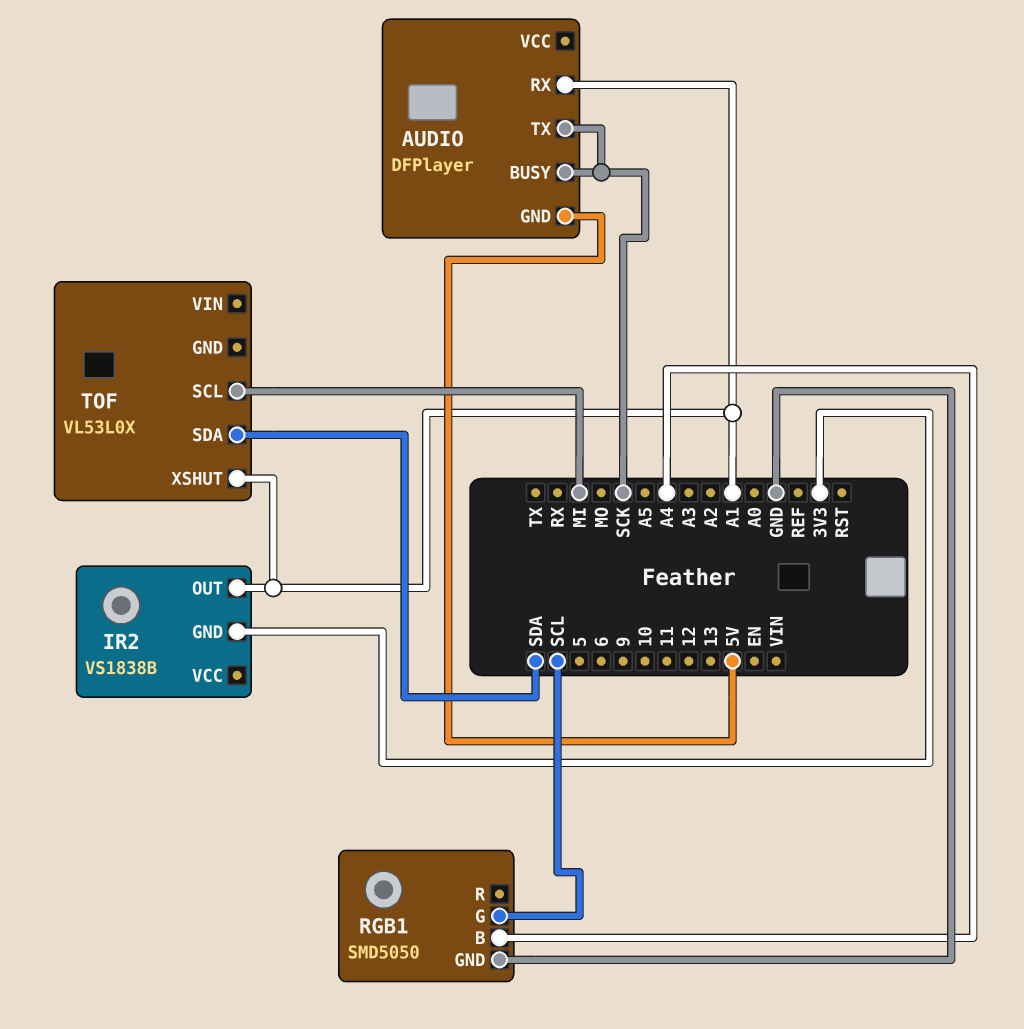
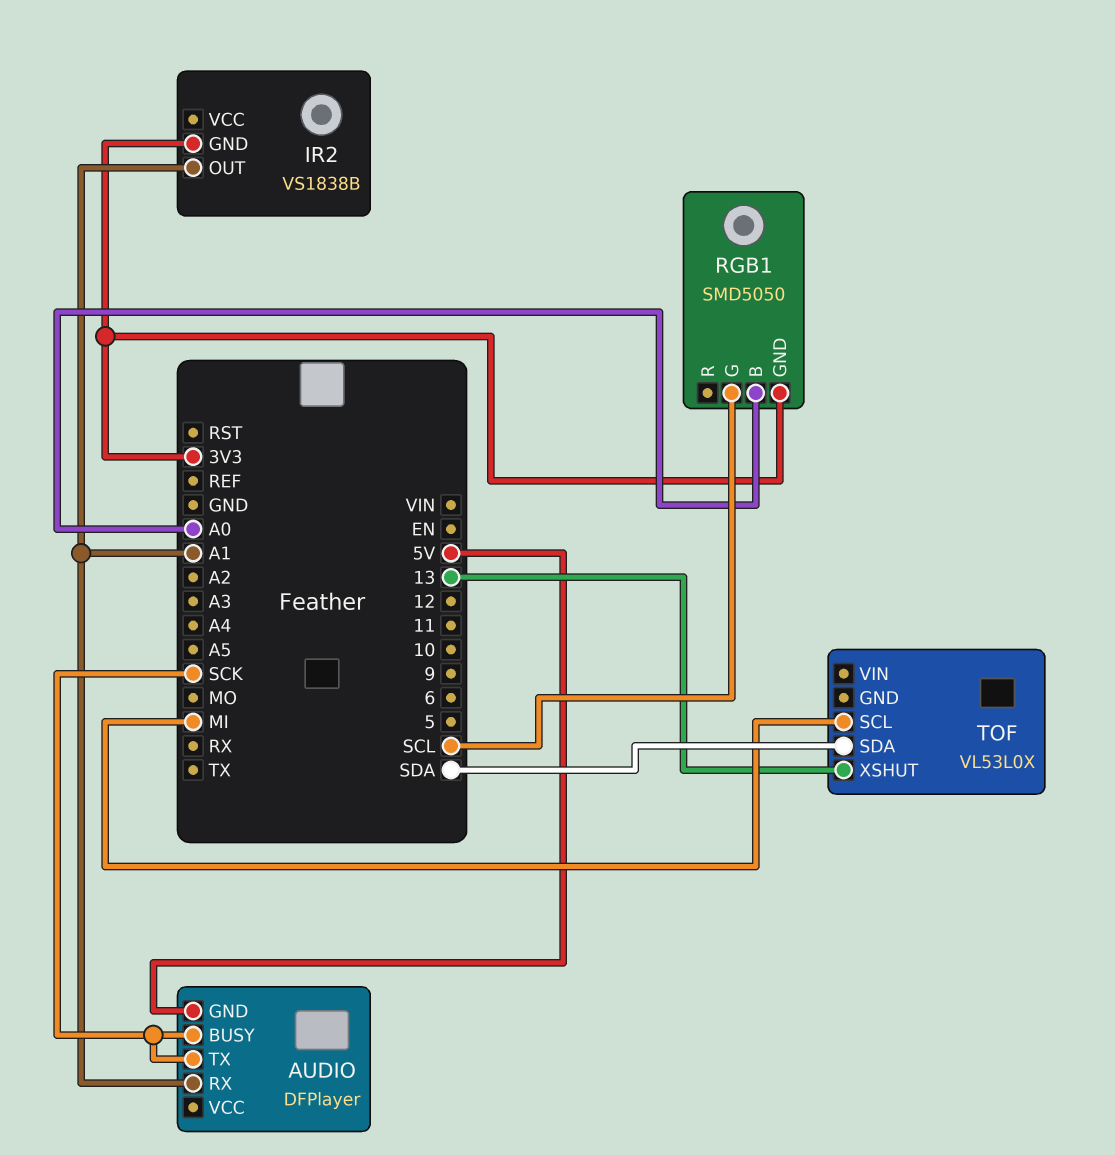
RGB1 pin B: A4 -> A0
RGB1 pin GND: GND -> 3V3
TOF pin XSHUT: A1 -> 13

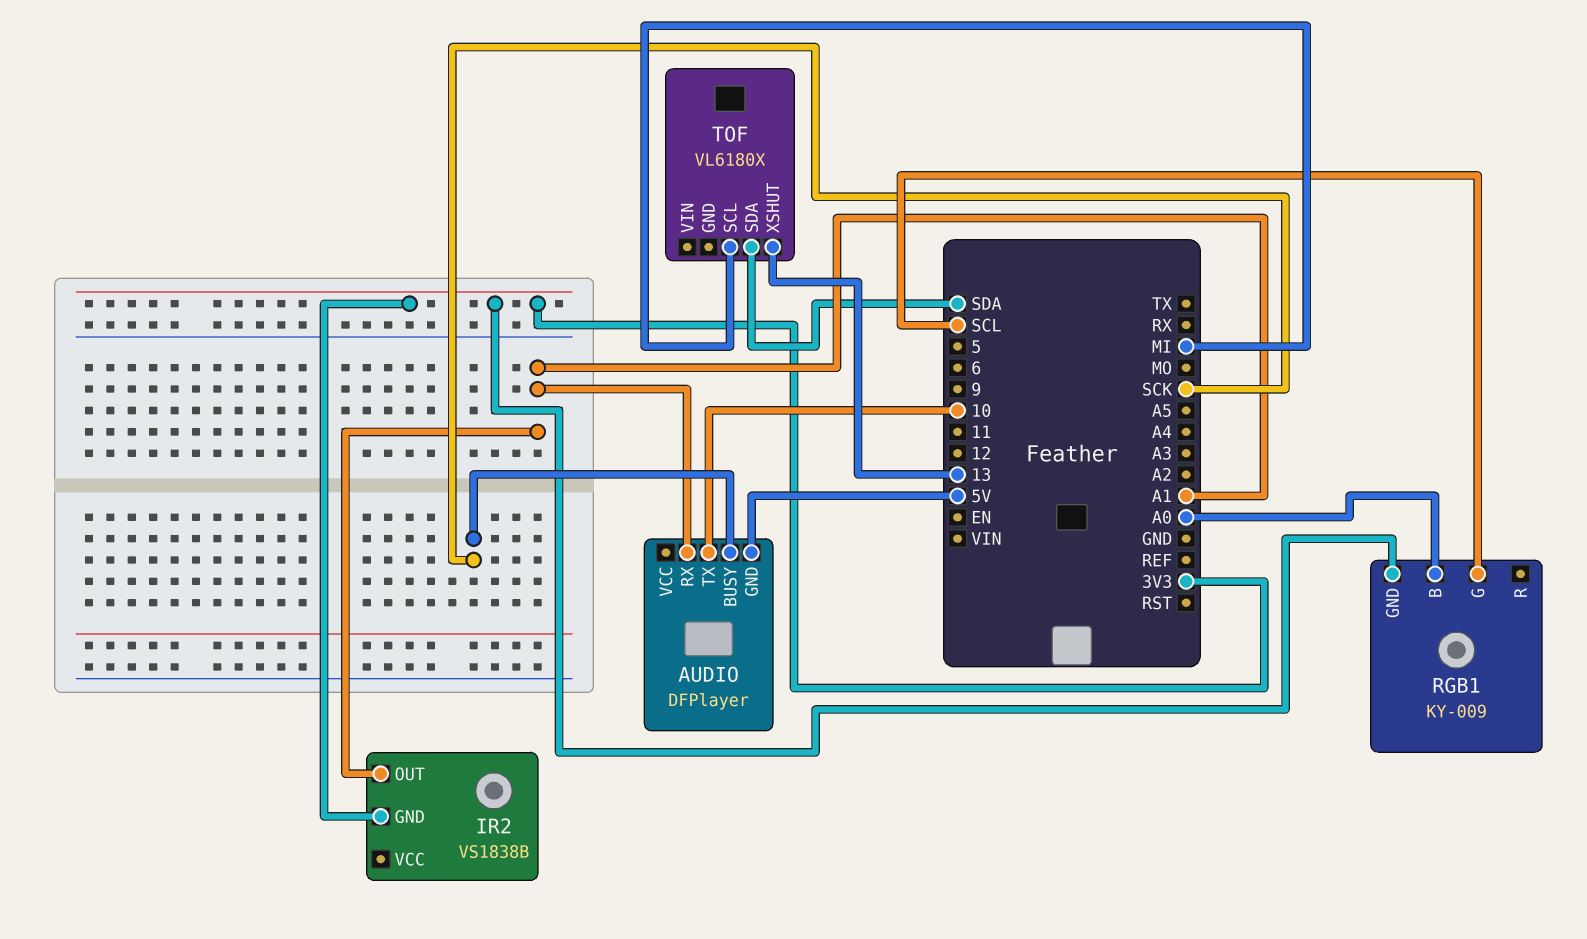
AUDIO pin TX: SCK -> 10
RGB1: SMD5050 -> KY-009
TOF: VL53L0X -> VL6180X

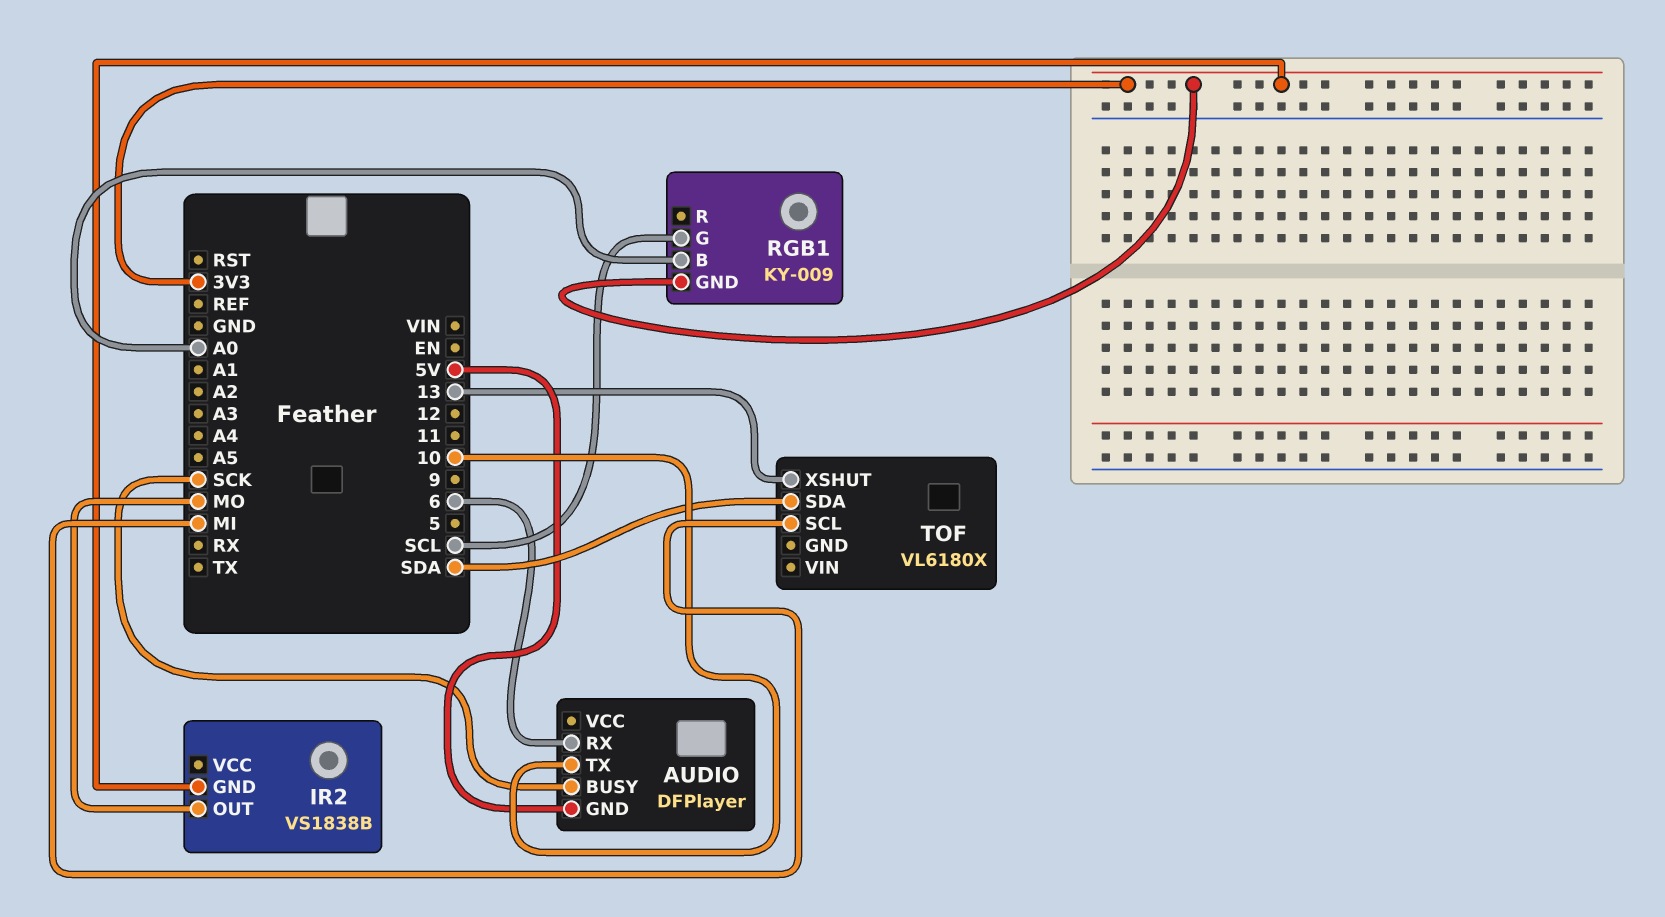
AUDIO pin RX: A1 -> 6
IR2 pin OUT: A1 -> MO

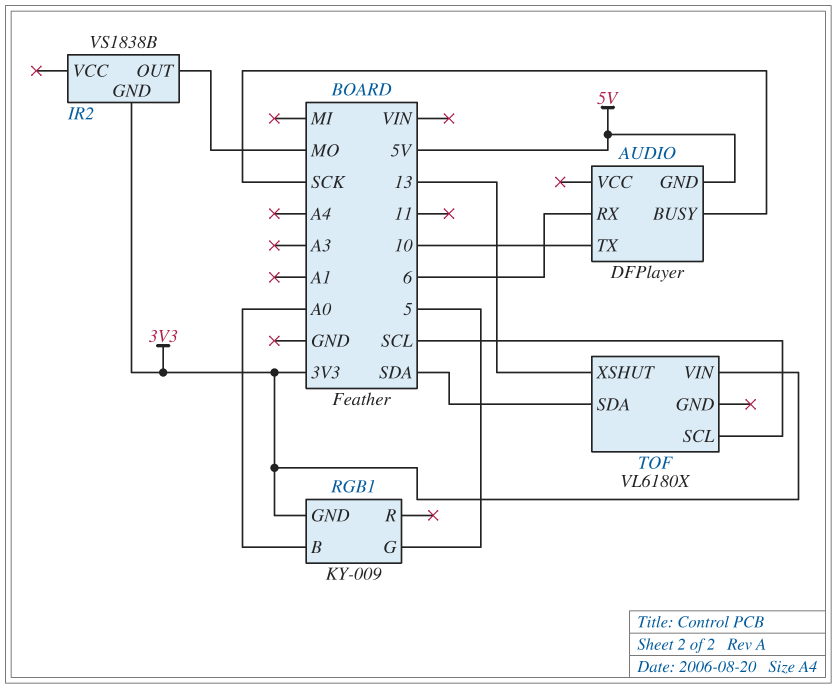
RGB1 pin G: SCL -> 5
TOF pin SCL: MI -> SCL
TOF pin VIN: none -> 3V3

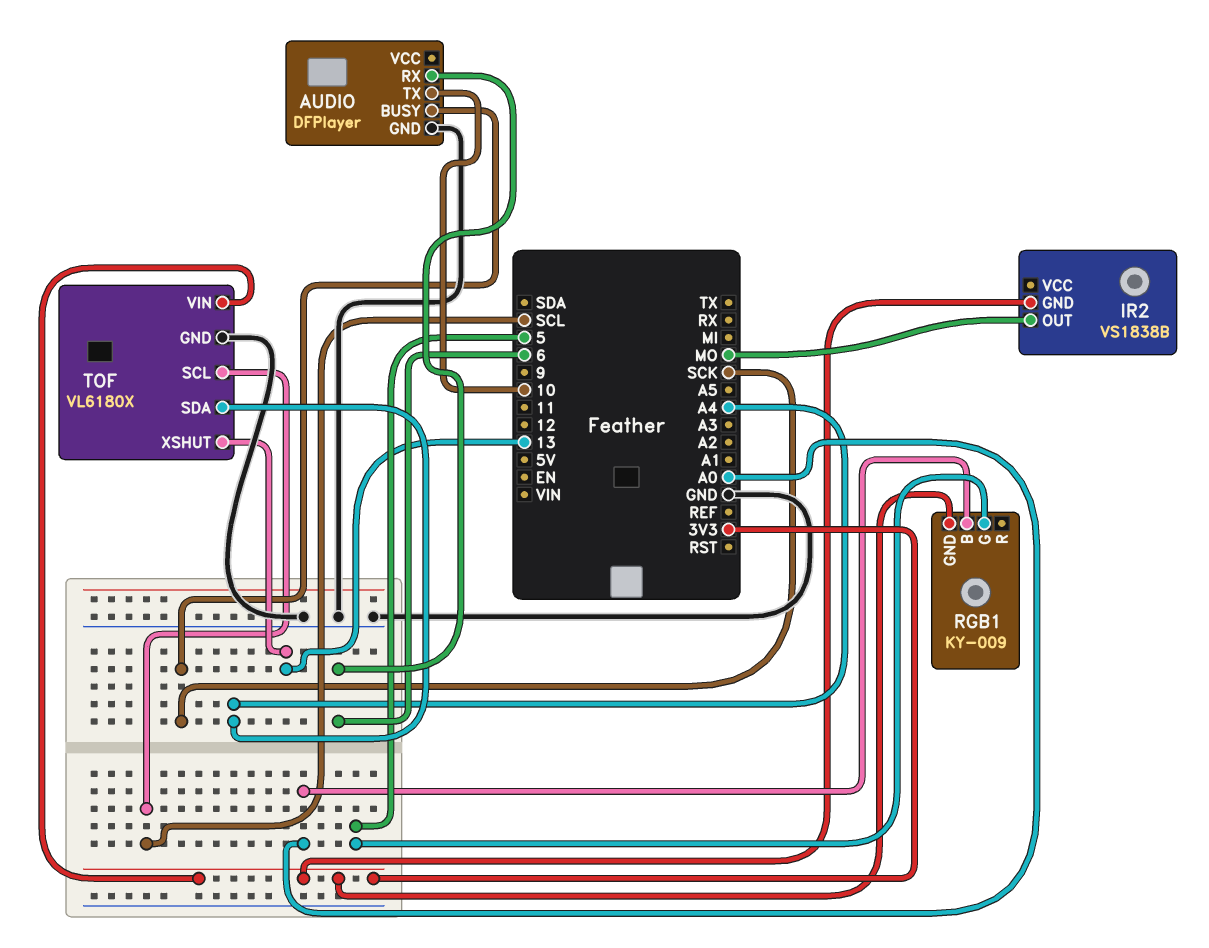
AUDIO pin GND: 5V -> GND
TOF pin GND: none -> GND
TOF pin SDA: SDA -> A4

